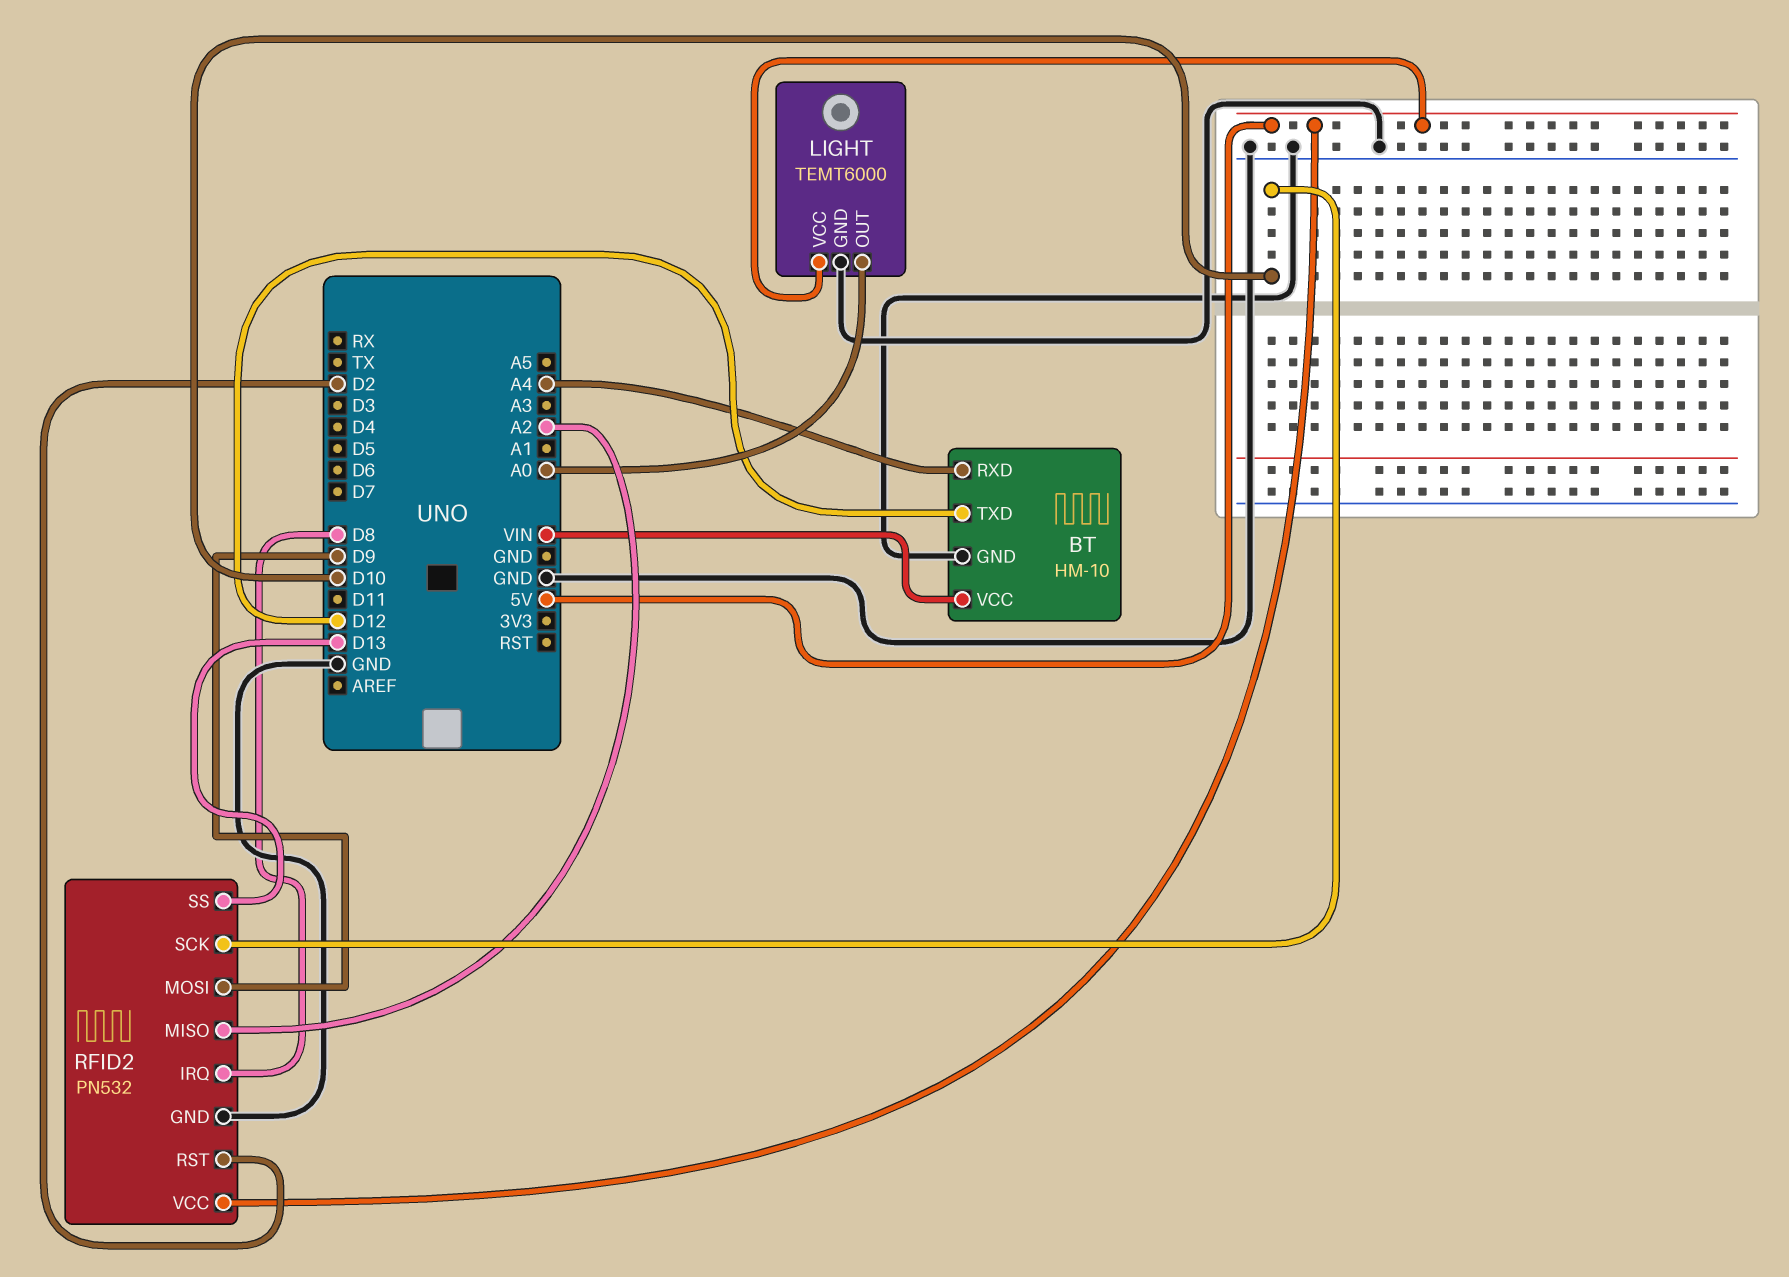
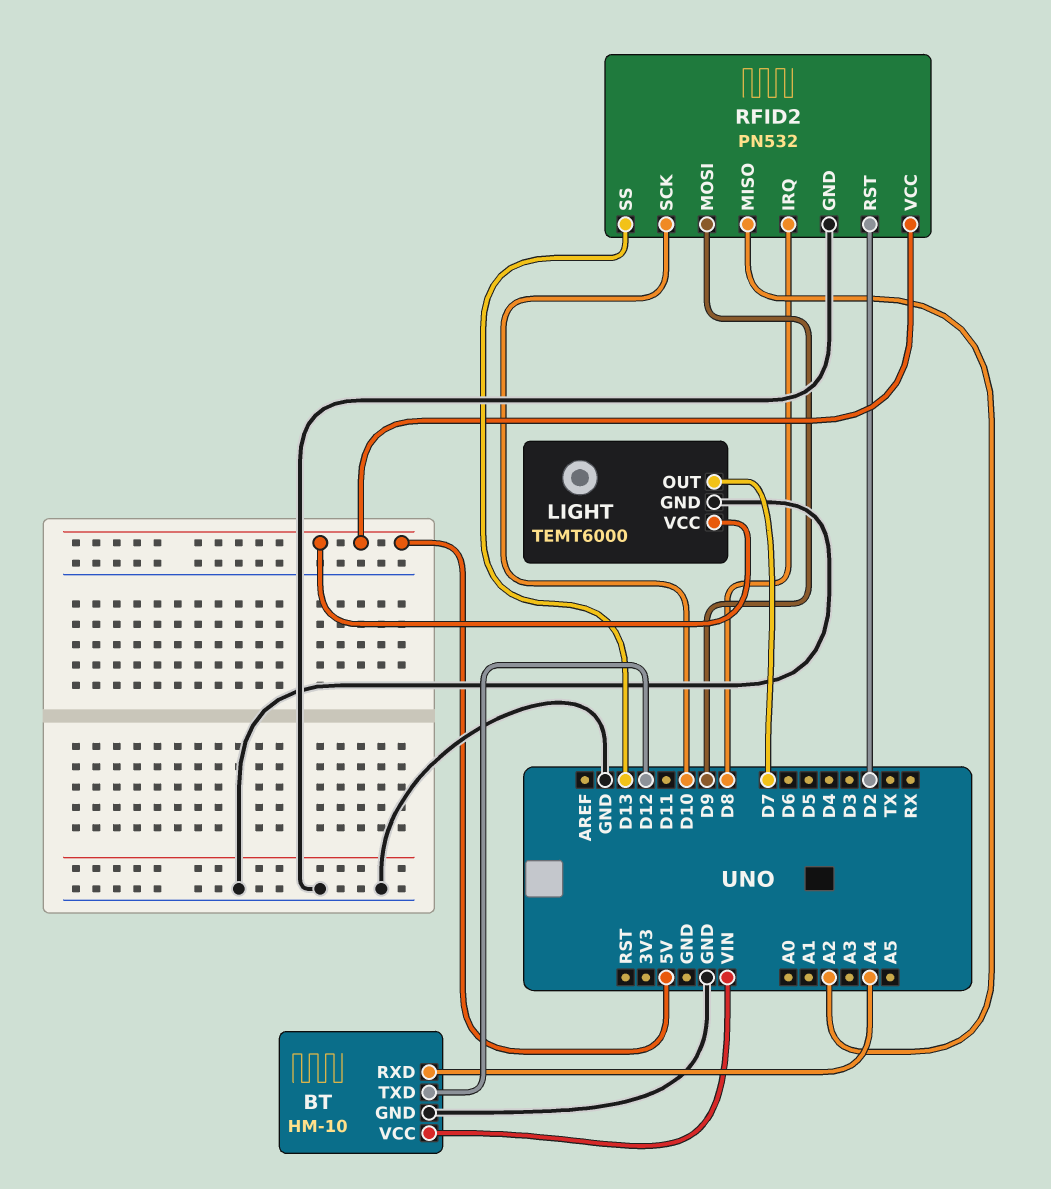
LIGHT pin OUT: A0 -> D7

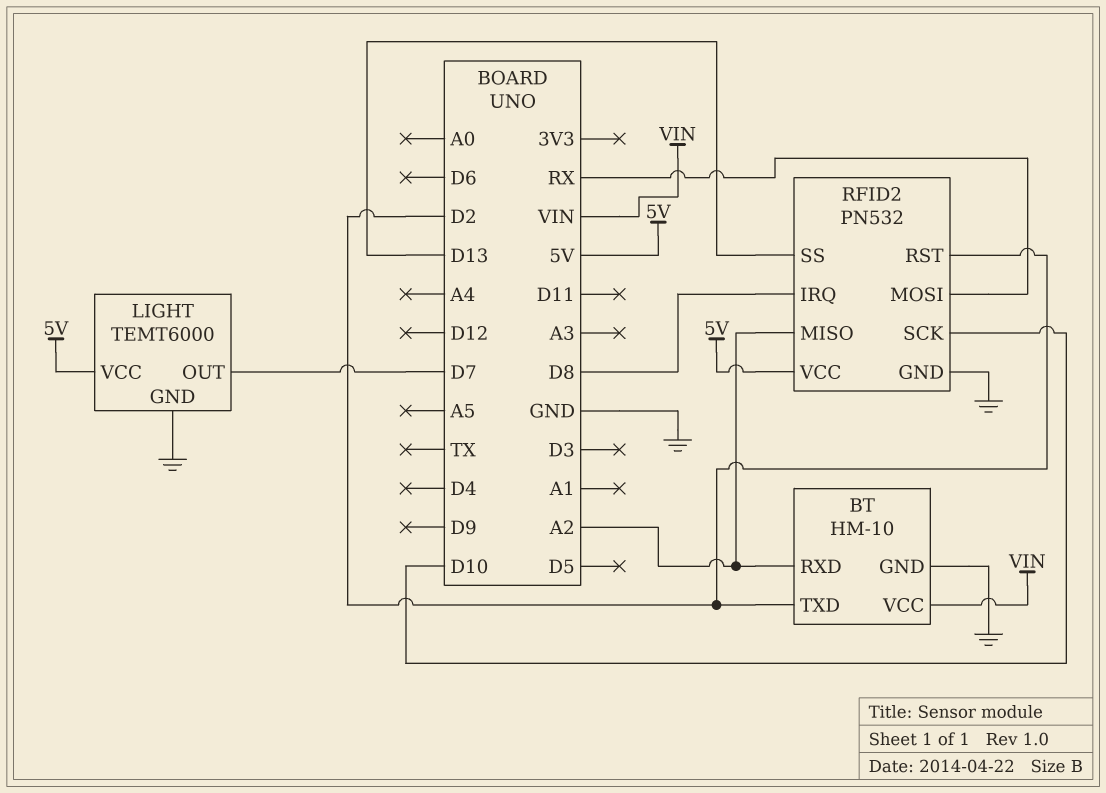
BT pin RXD: A4 -> A2
BT pin TXD: D12 -> D2
RFID2 pin MOSI: D9 -> RX

